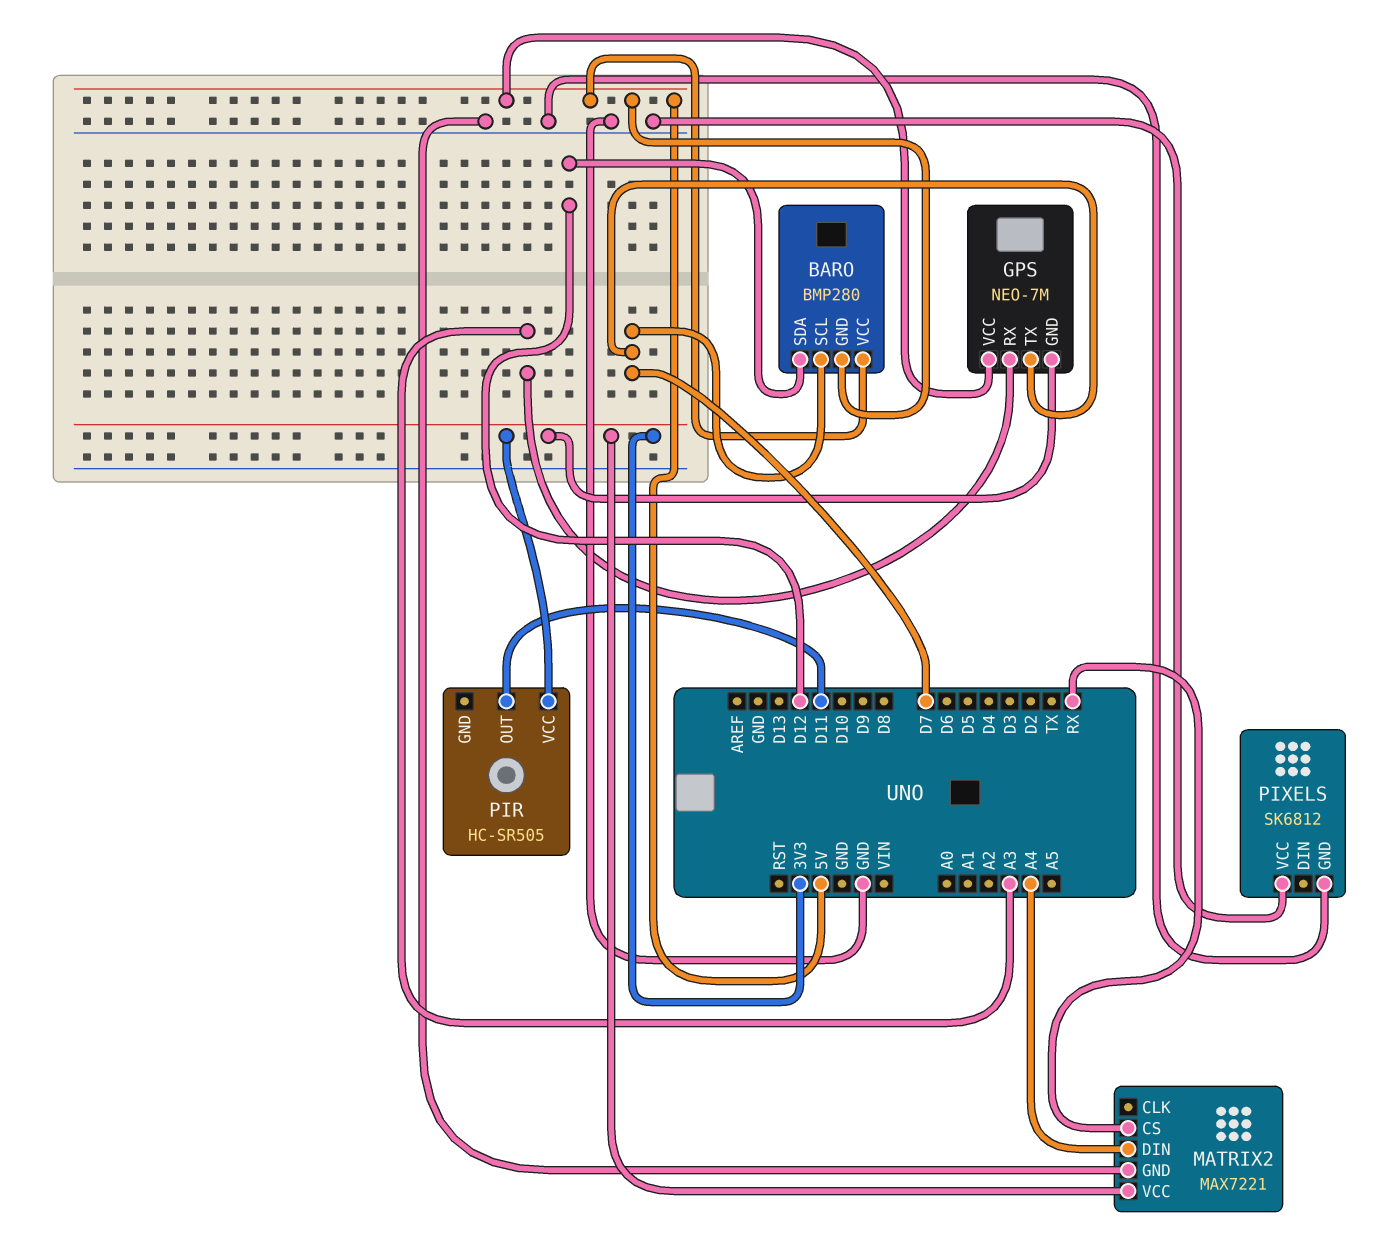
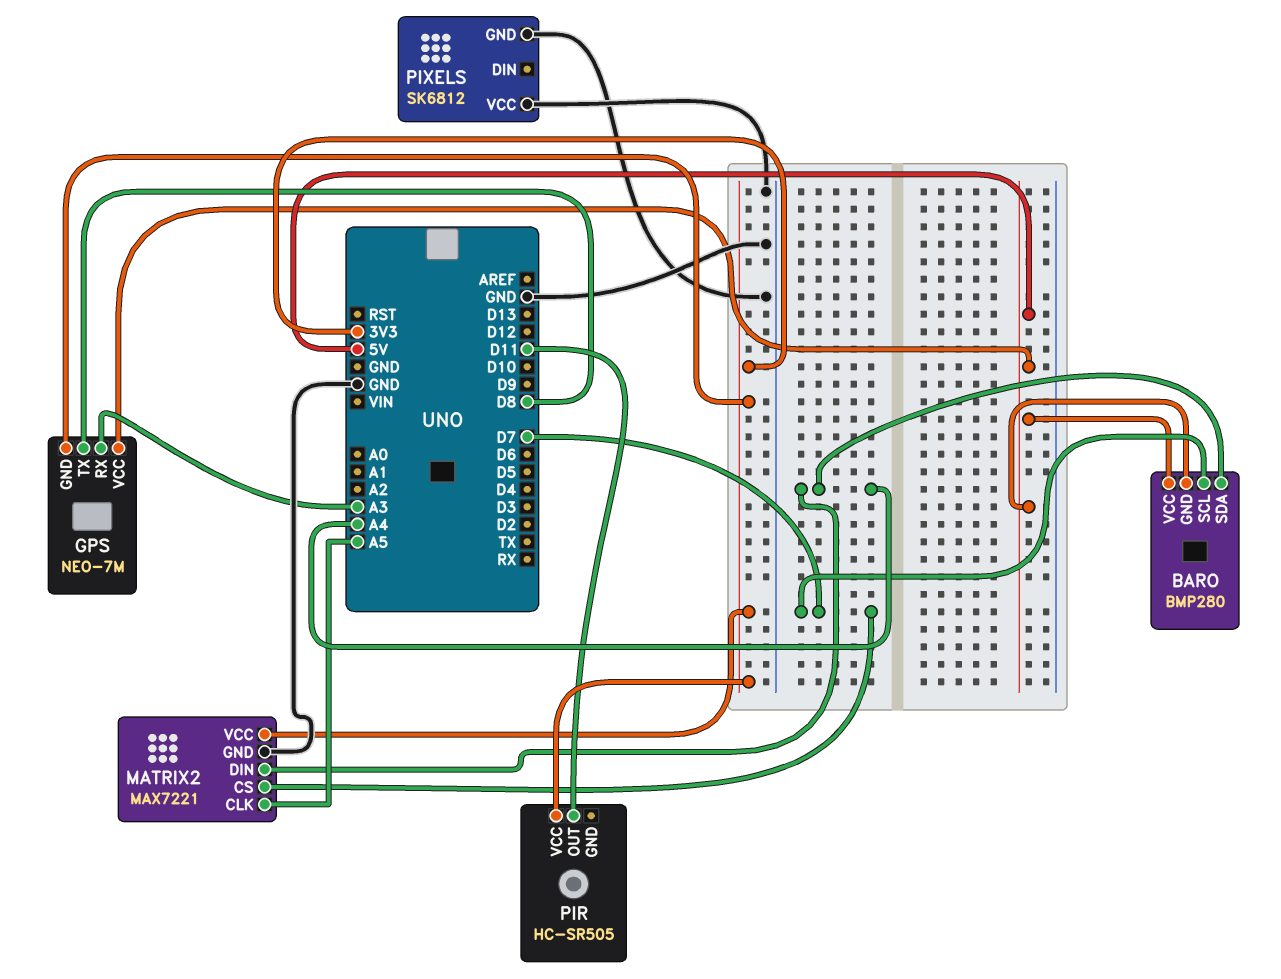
BARO pin SDA: D12 -> A4
GPS pin TX: D7 -> D8
MATRIX2 pin CLK: none -> A5
MATRIX2 pin CS: RX -> D7

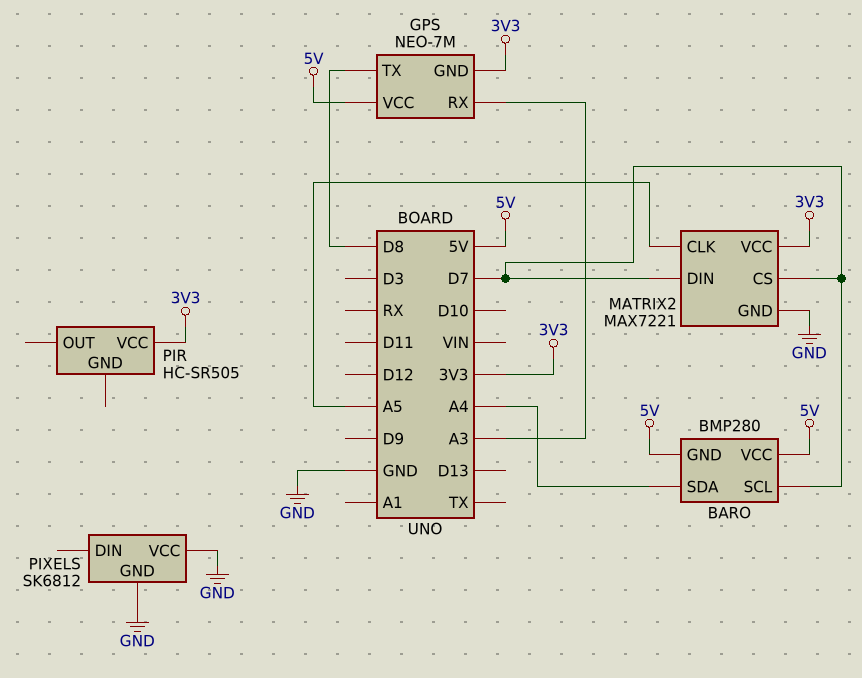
MATRIX2 pin DIN: A4 -> D7
PIR pin OUT: D11 -> none

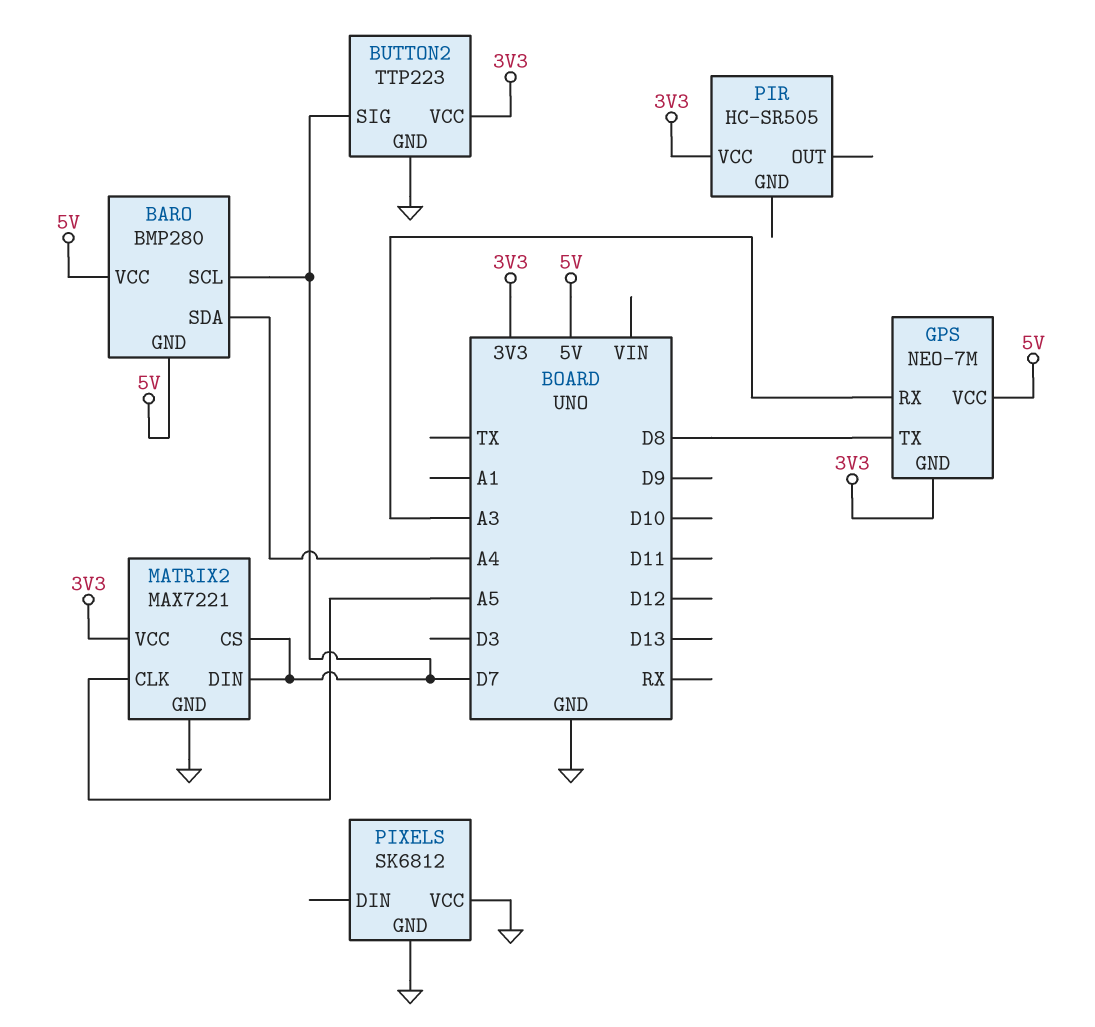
BUTTON2: none -> TTP223
BUTTON2 pin GND: none -> GND
BUTTON2 pin SIG: none -> D7
BUTTON2 pin VCC: none -> 3V3

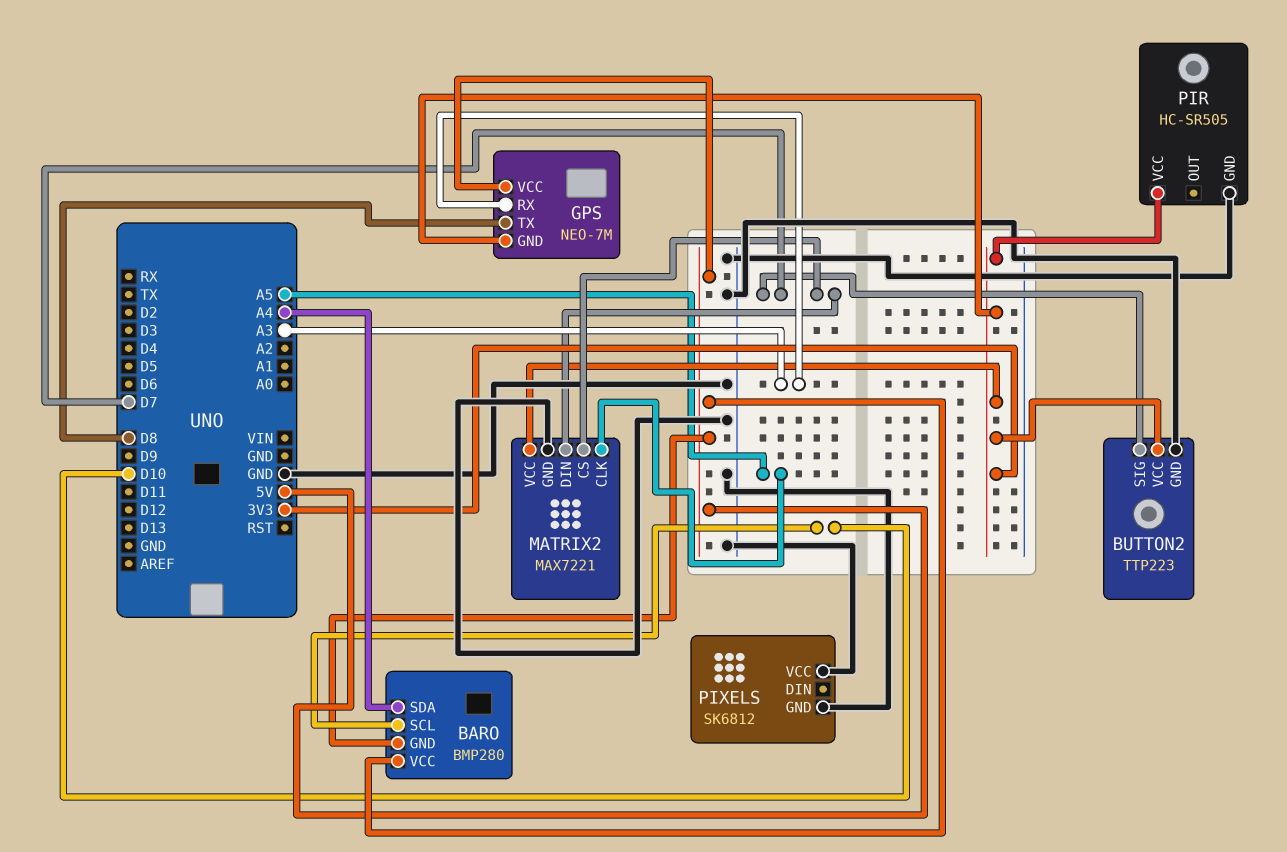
BARO pin SCL: D7 -> D10
PIR pin GND: none -> GND

